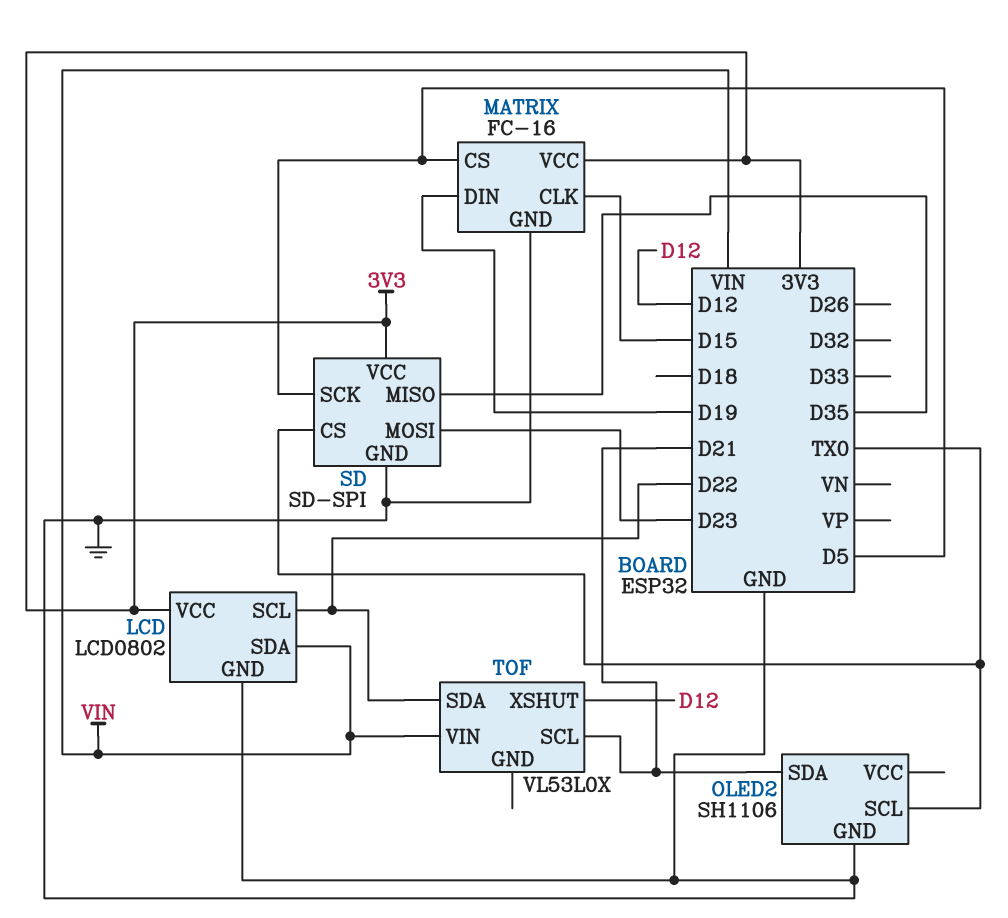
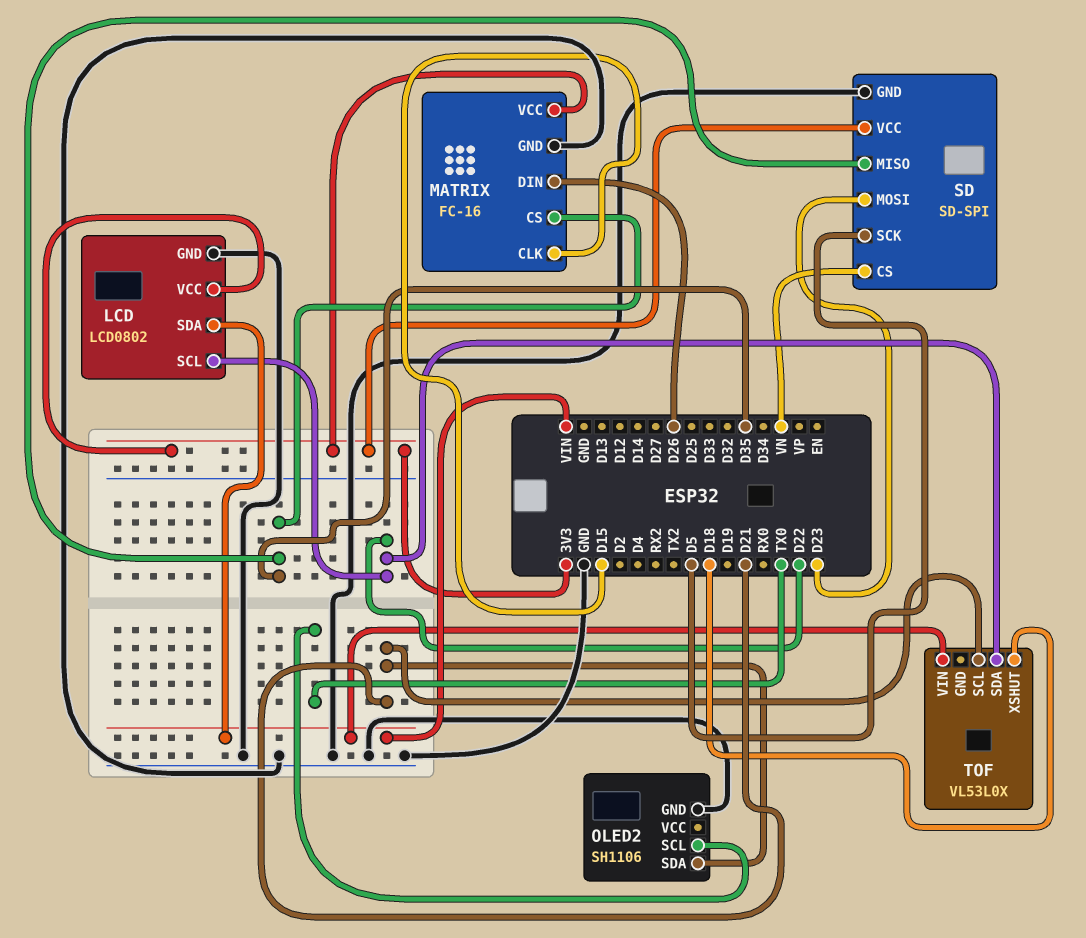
MATRIX pin CS: D5 -> D35
MATRIX pin DIN: D19 -> D26
SD pin CS: TX0 -> VN
TOF pin XSHUT: D12 -> D18

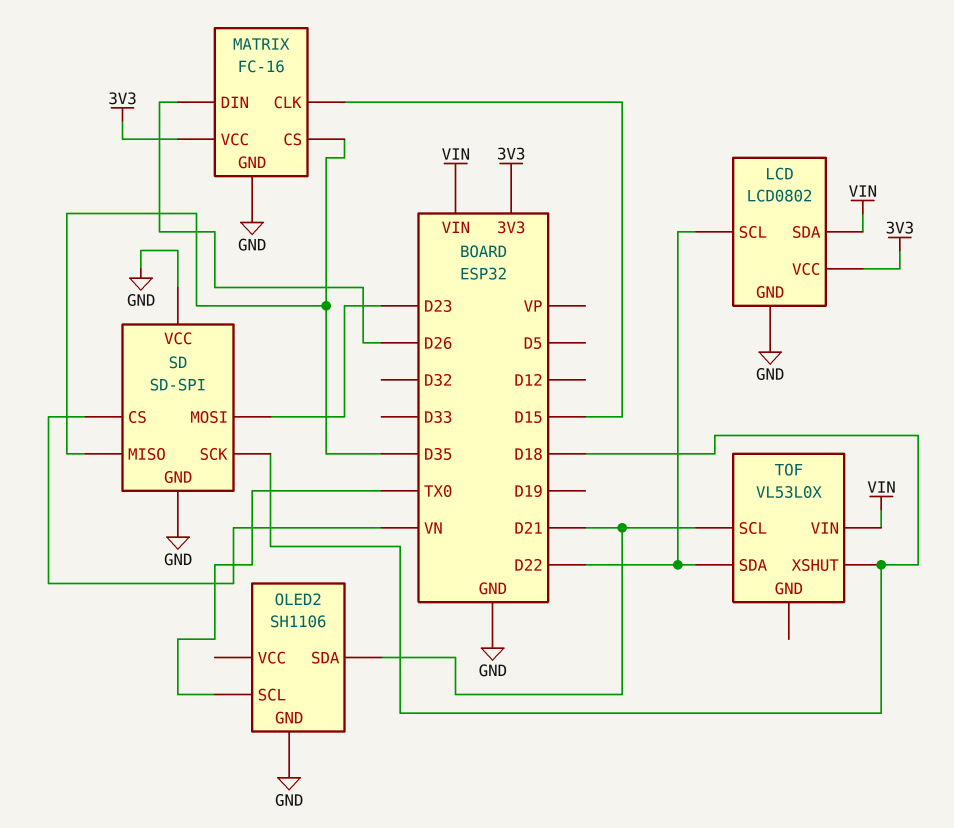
SD pin SCK: D5 -> D18
SD pin VCC: 3V3 -> GND

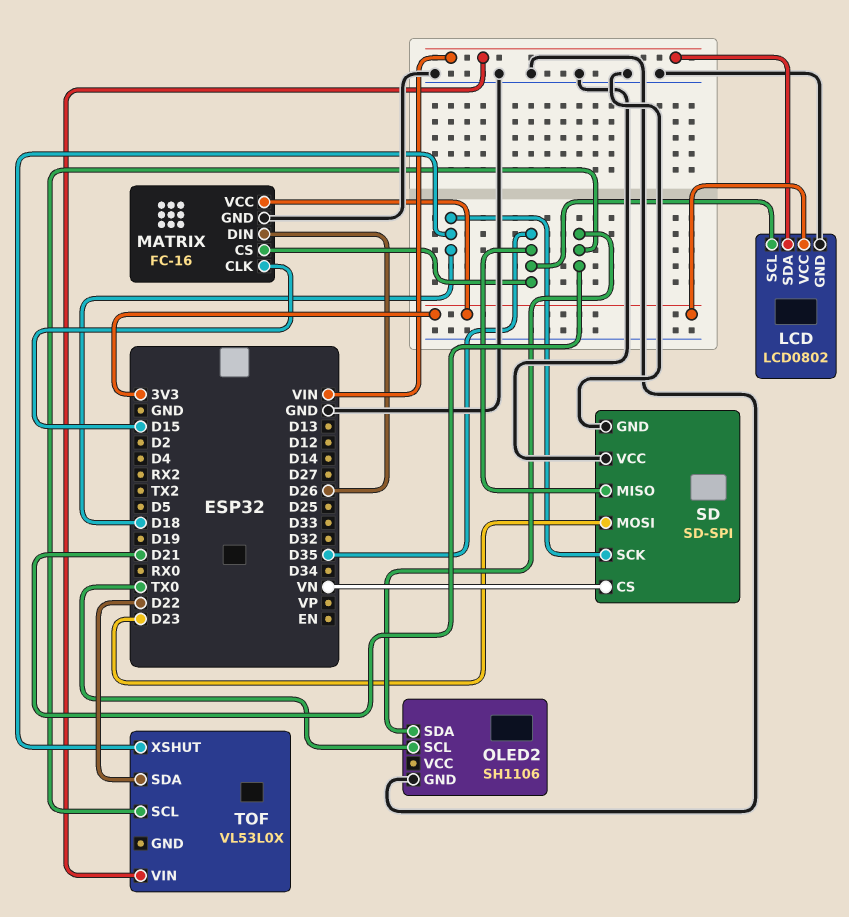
LCD pin SCL: D22 -> D35

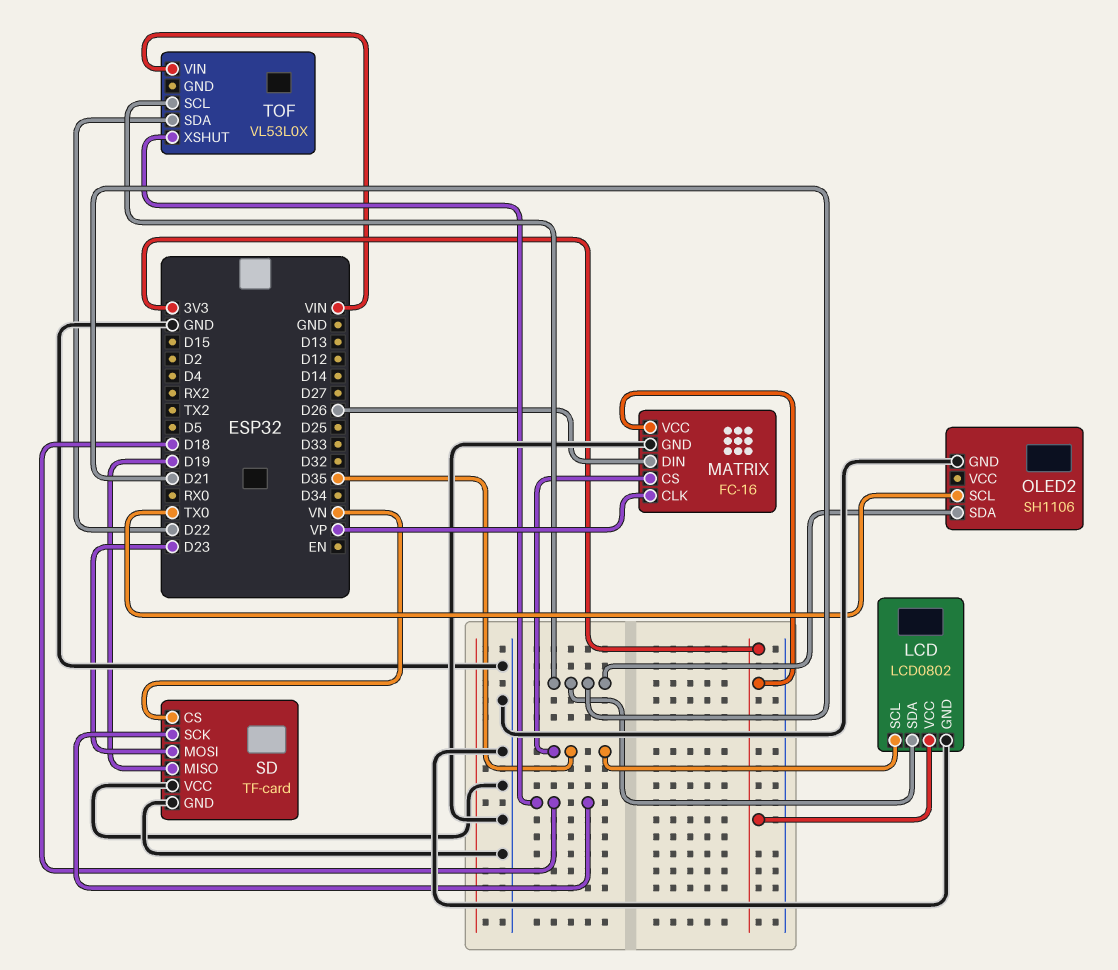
LCD pin SDA: VIN -> D21
MATRIX pin CLK: D15 -> VP
SD: SD-SPI -> TF-card
SD pin MISO: D35 -> D19

